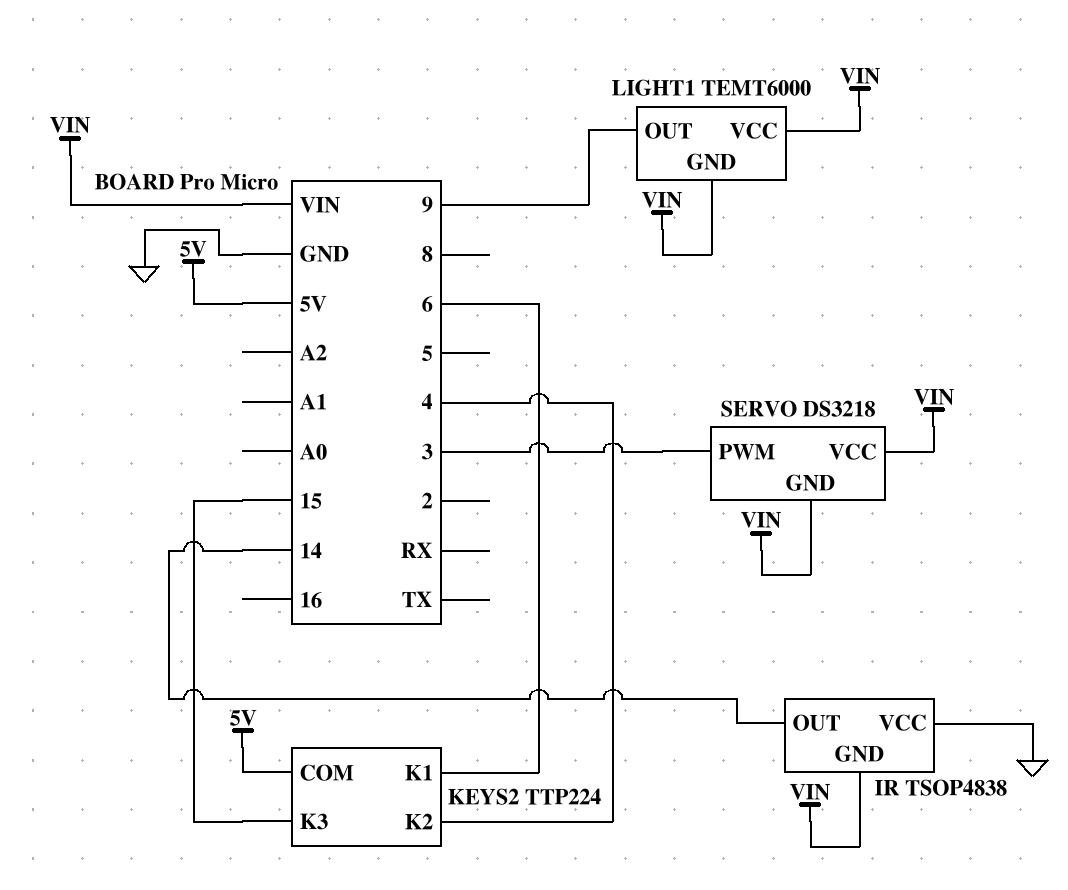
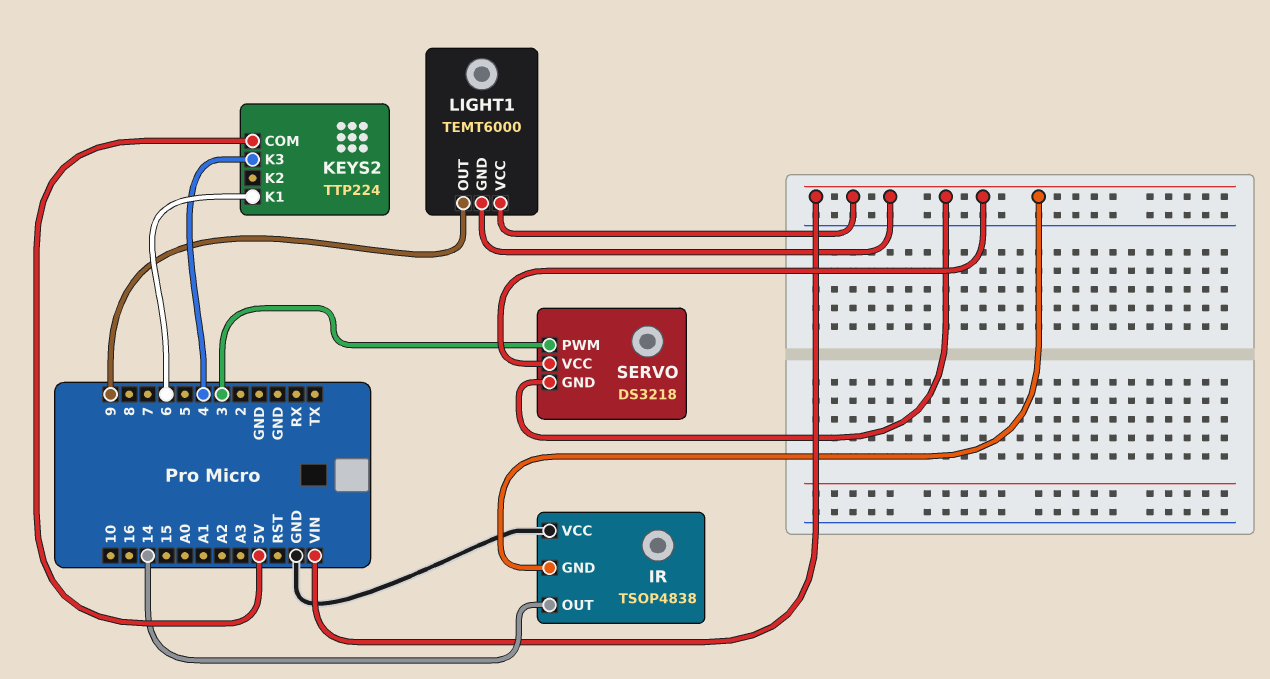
KEYS2 pin K2: 4 -> none
KEYS2 pin K3: 15 -> 4

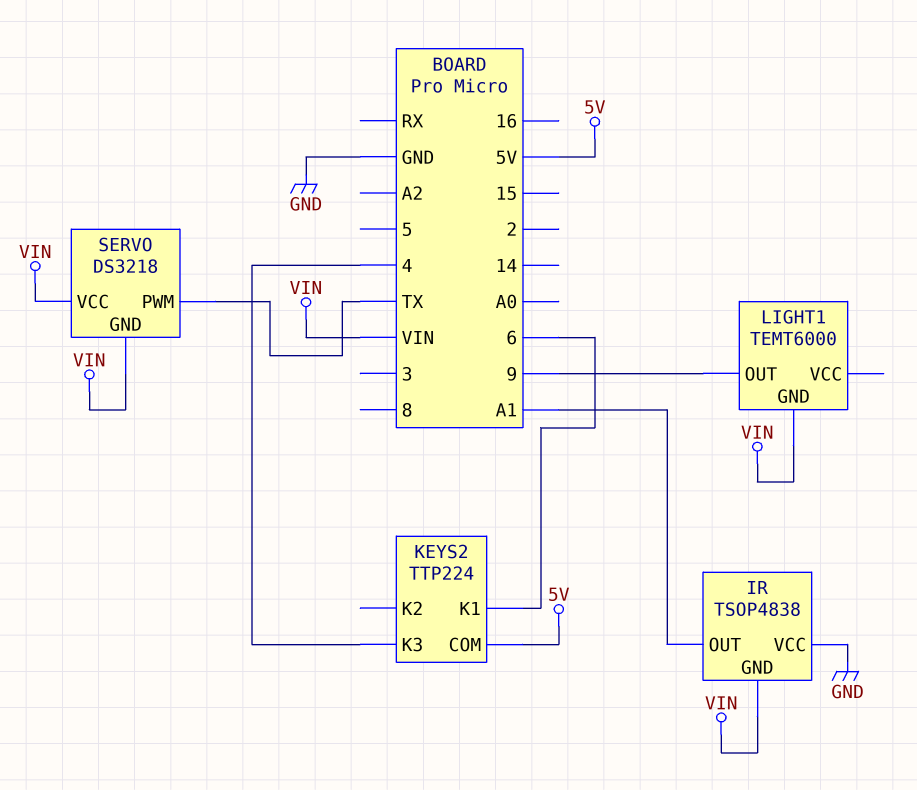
IR pin OUT: 14 -> A1
LIGHT1 pin VCC: VIN -> none
SERVO pin PWM: 3 -> TX

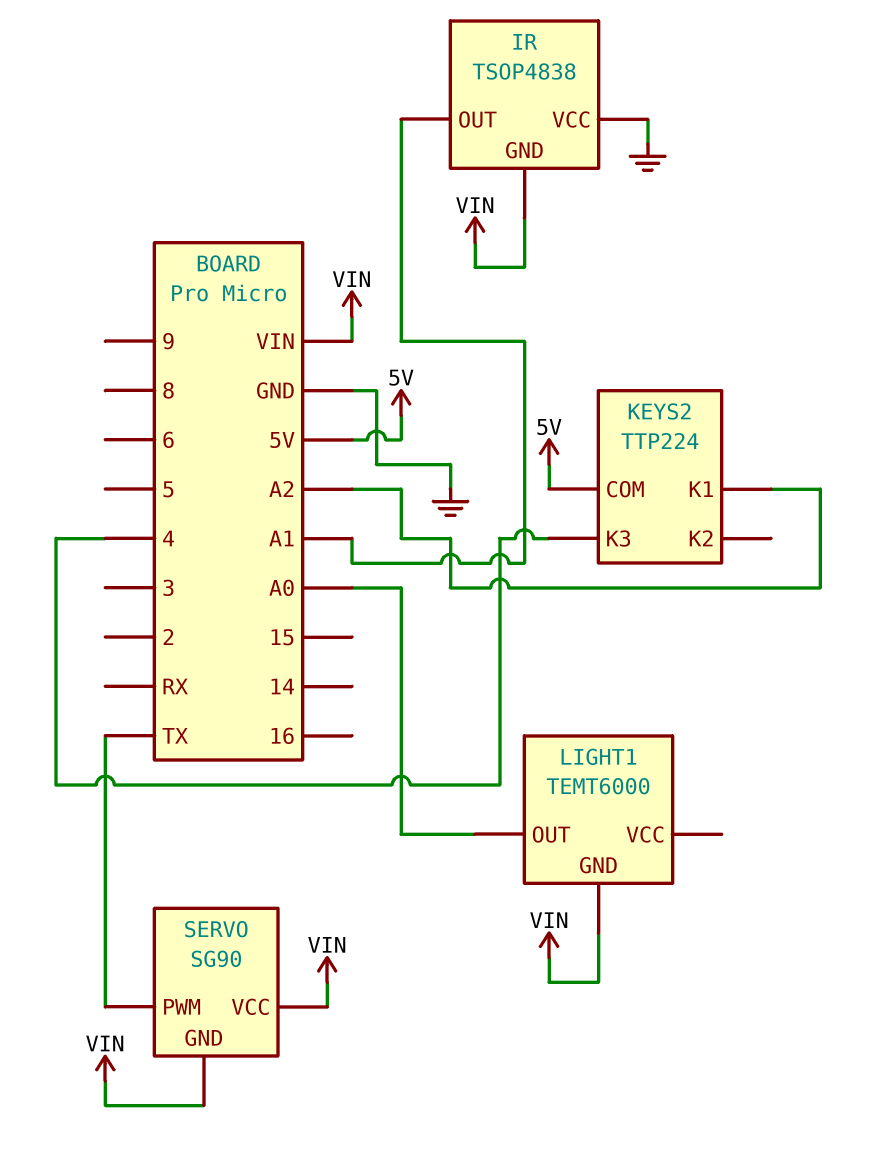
KEYS2 pin K1: 6 -> A2
LIGHT1 pin OUT: 9 -> A0
SERVO: DS3218 -> SG90

